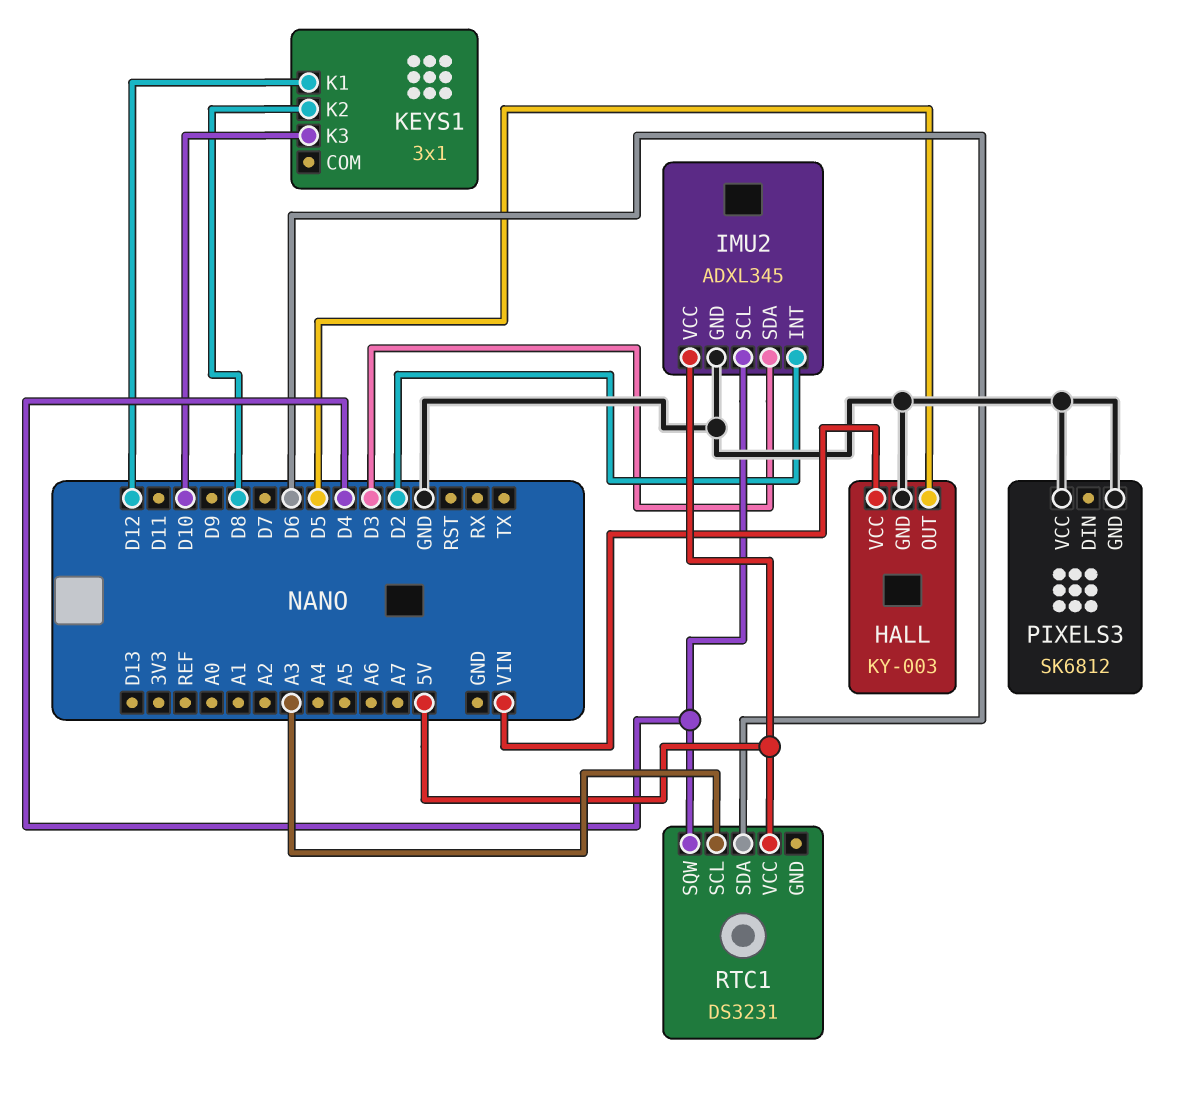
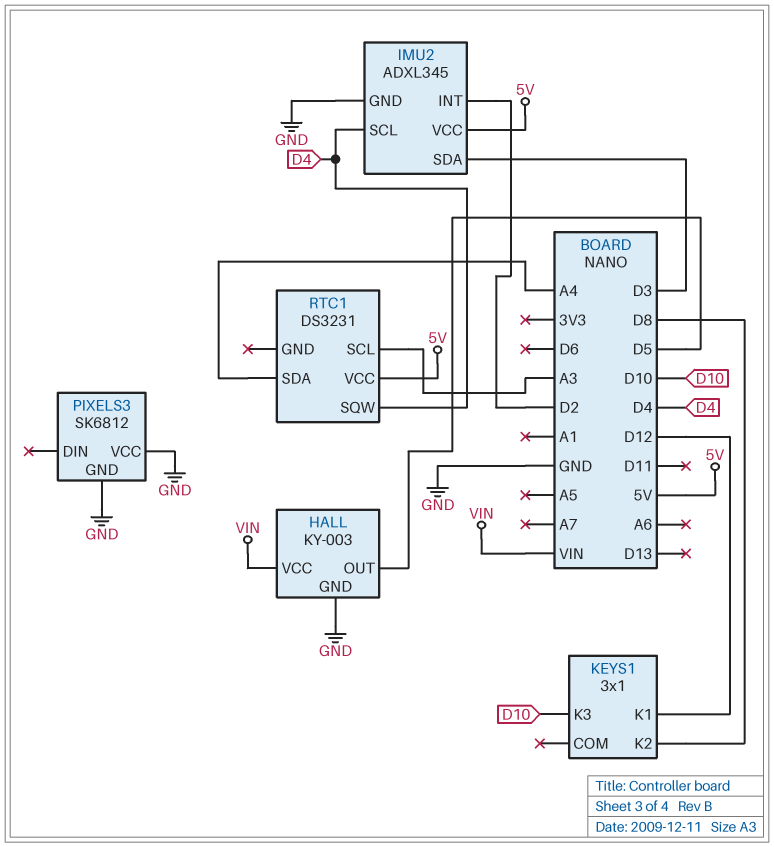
RTC1 pin SDA: D6 -> A4

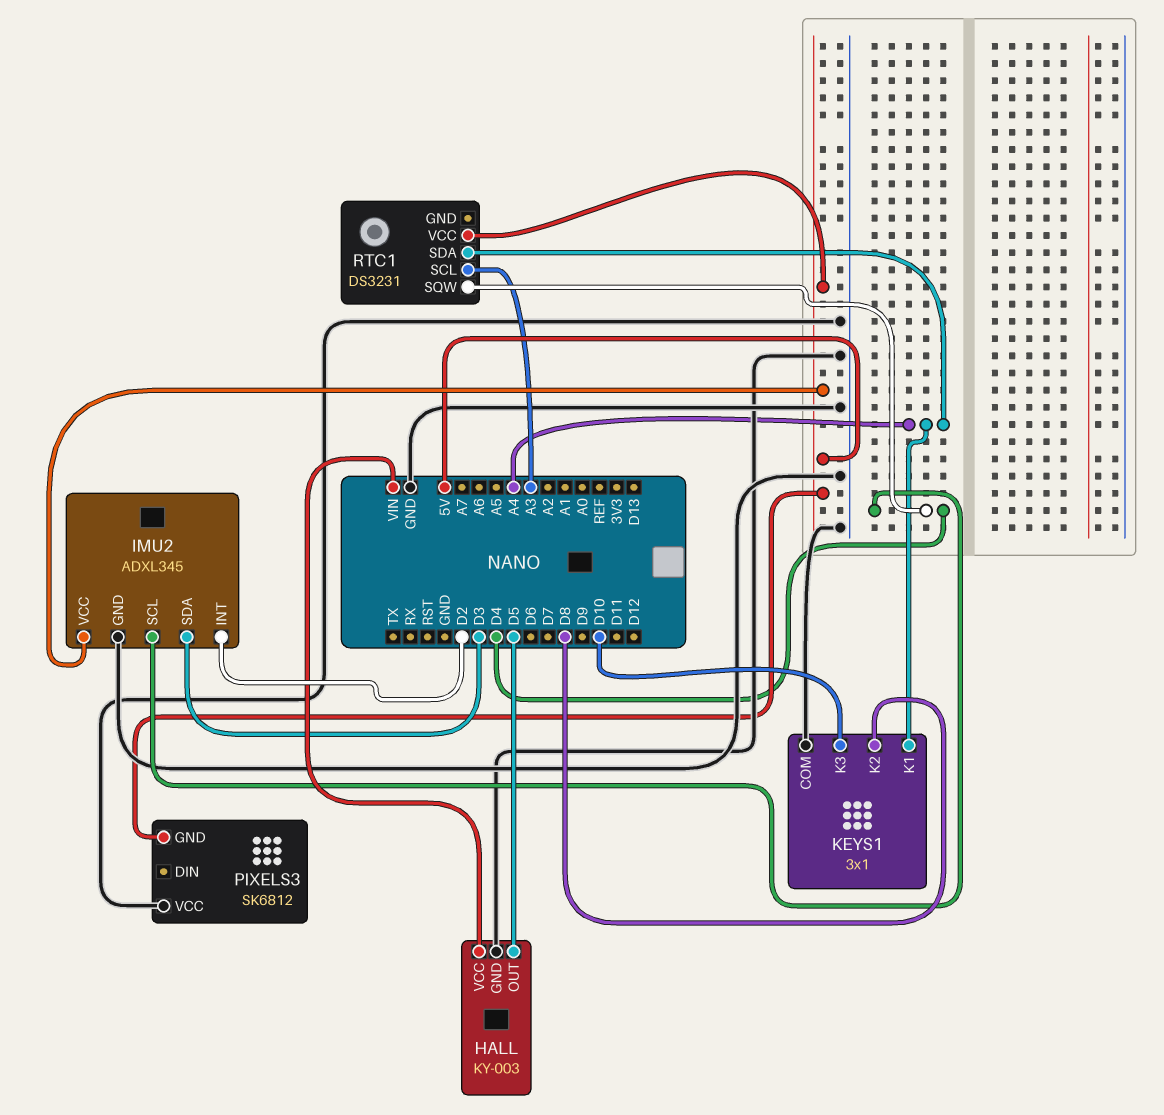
KEYS1 pin COM: none -> GND
KEYS1 pin K1: D12 -> A4
PIXELS3 pin GND: GND -> 5V

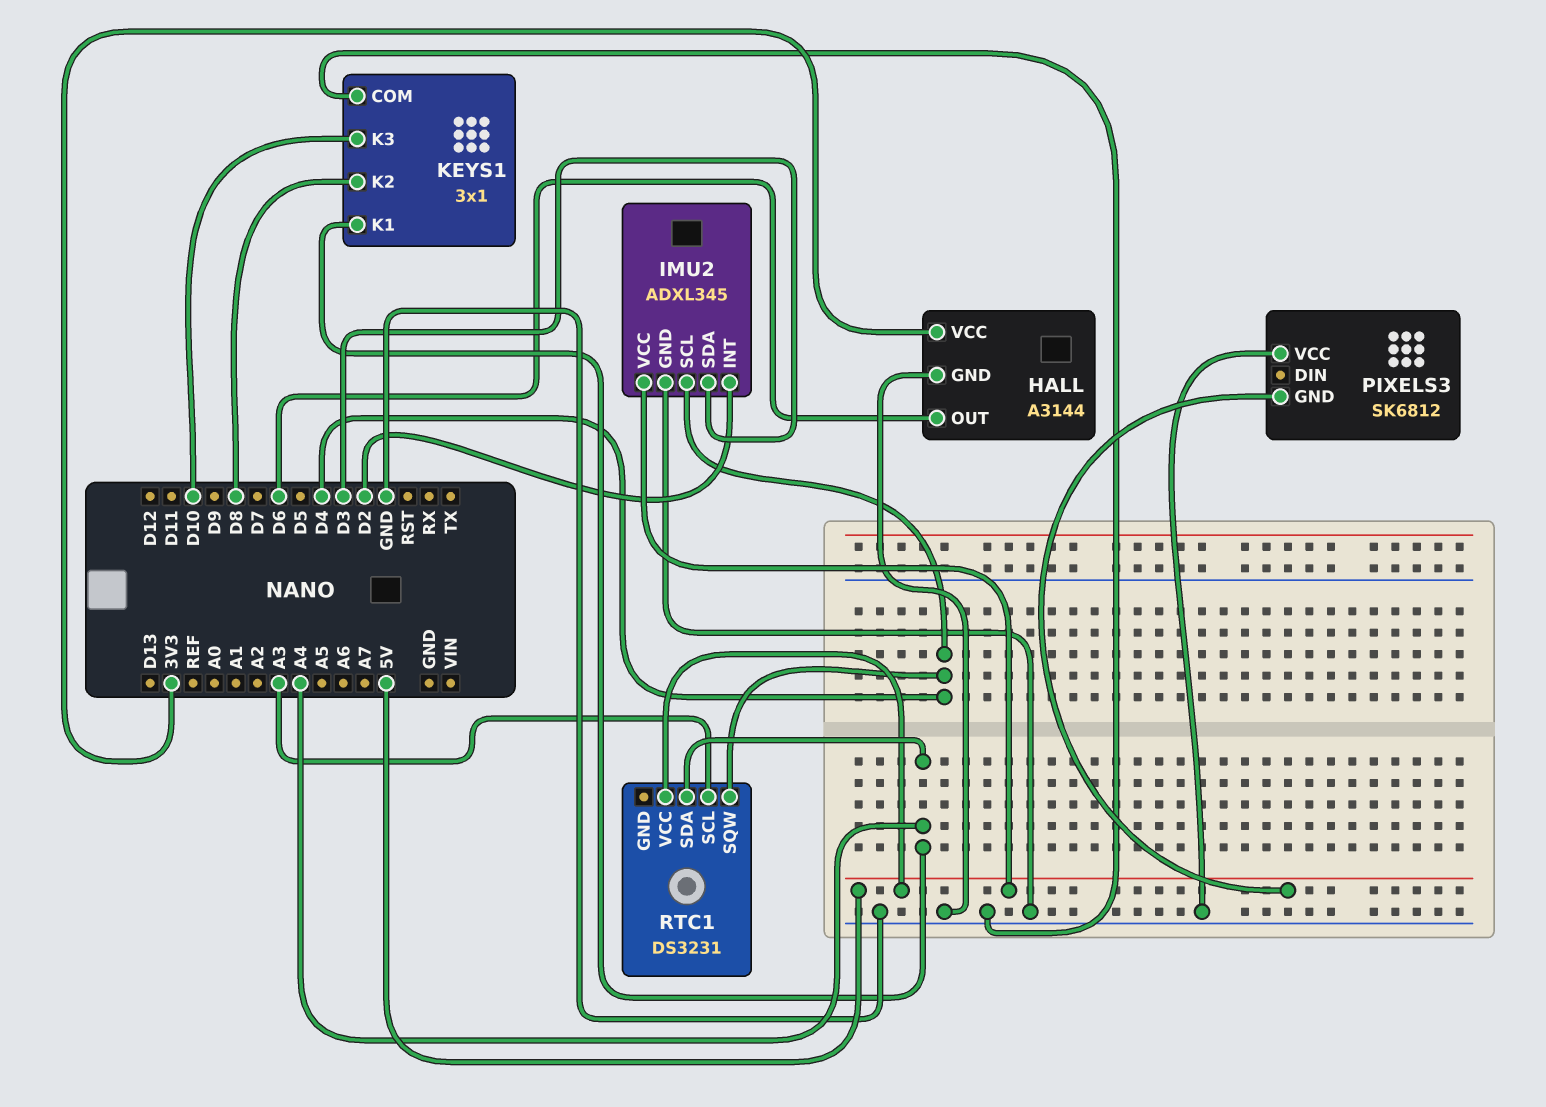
HALL: KY-003 -> A3144
HALL pin OUT: D5 -> D6
HALL pin VCC: VIN -> 3V3

